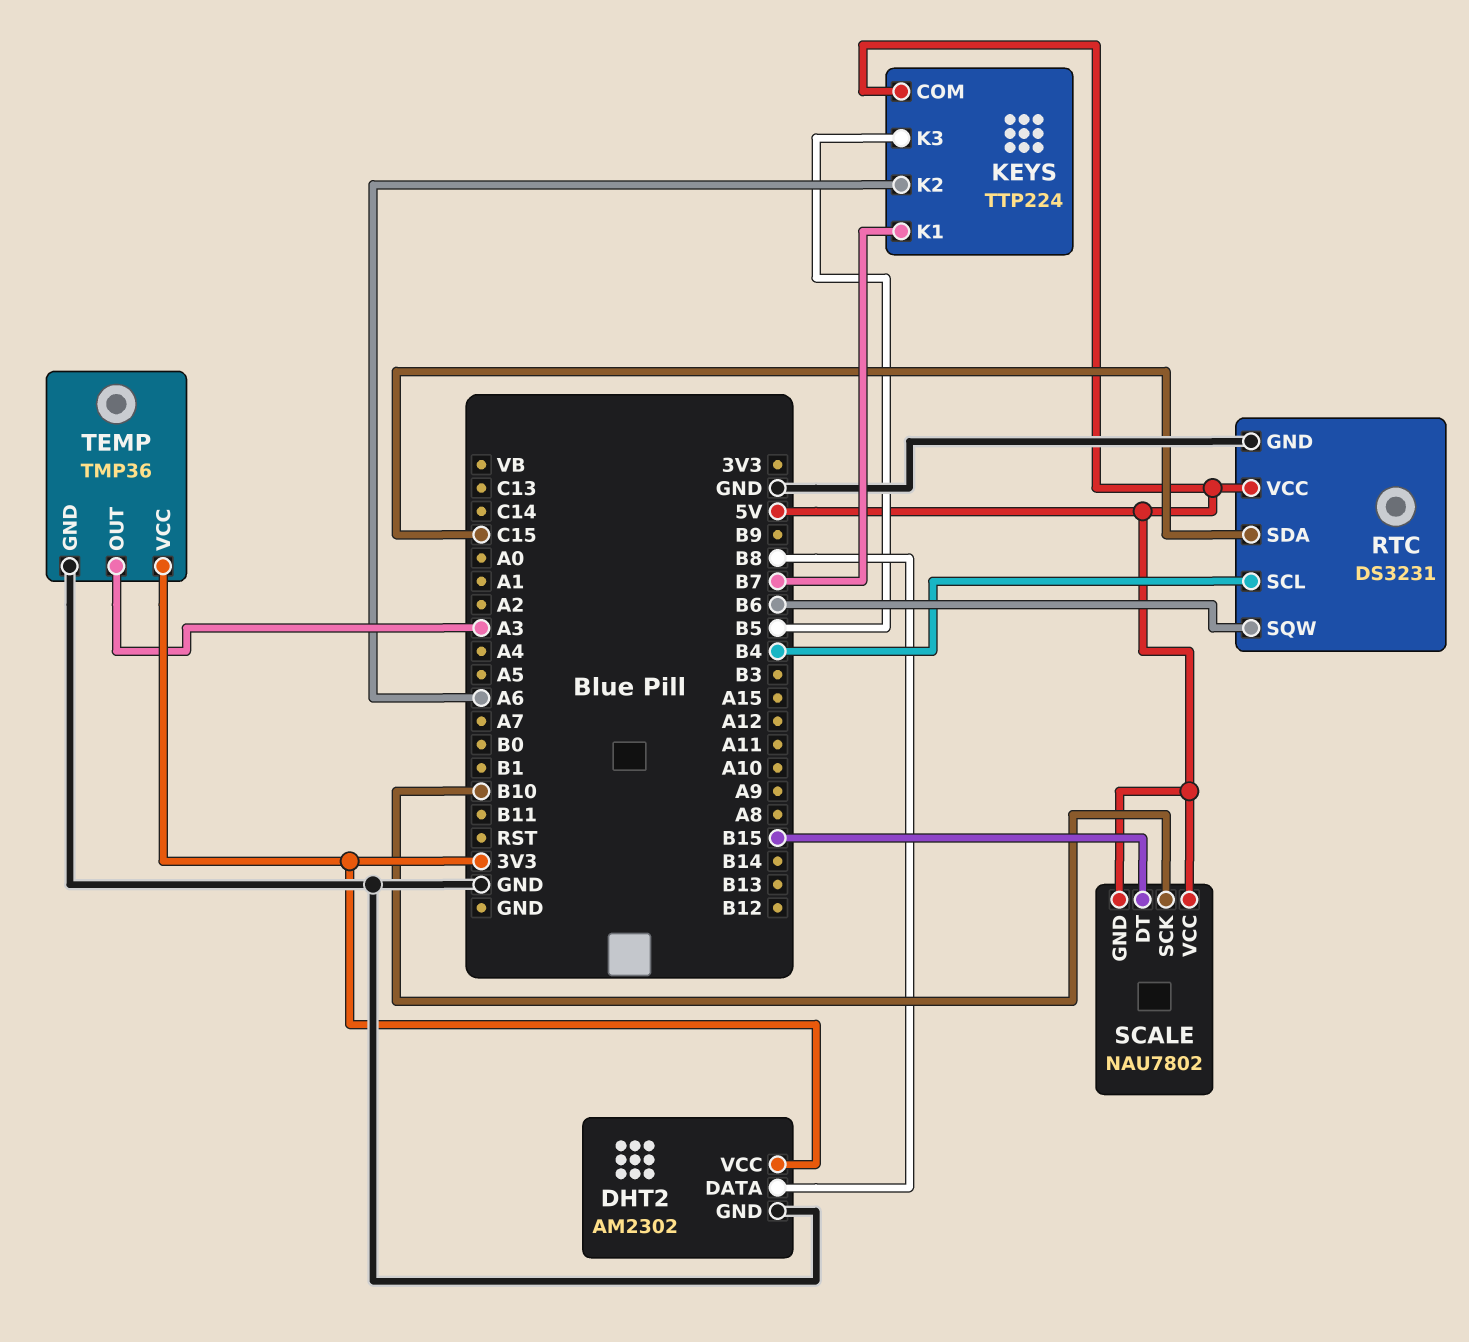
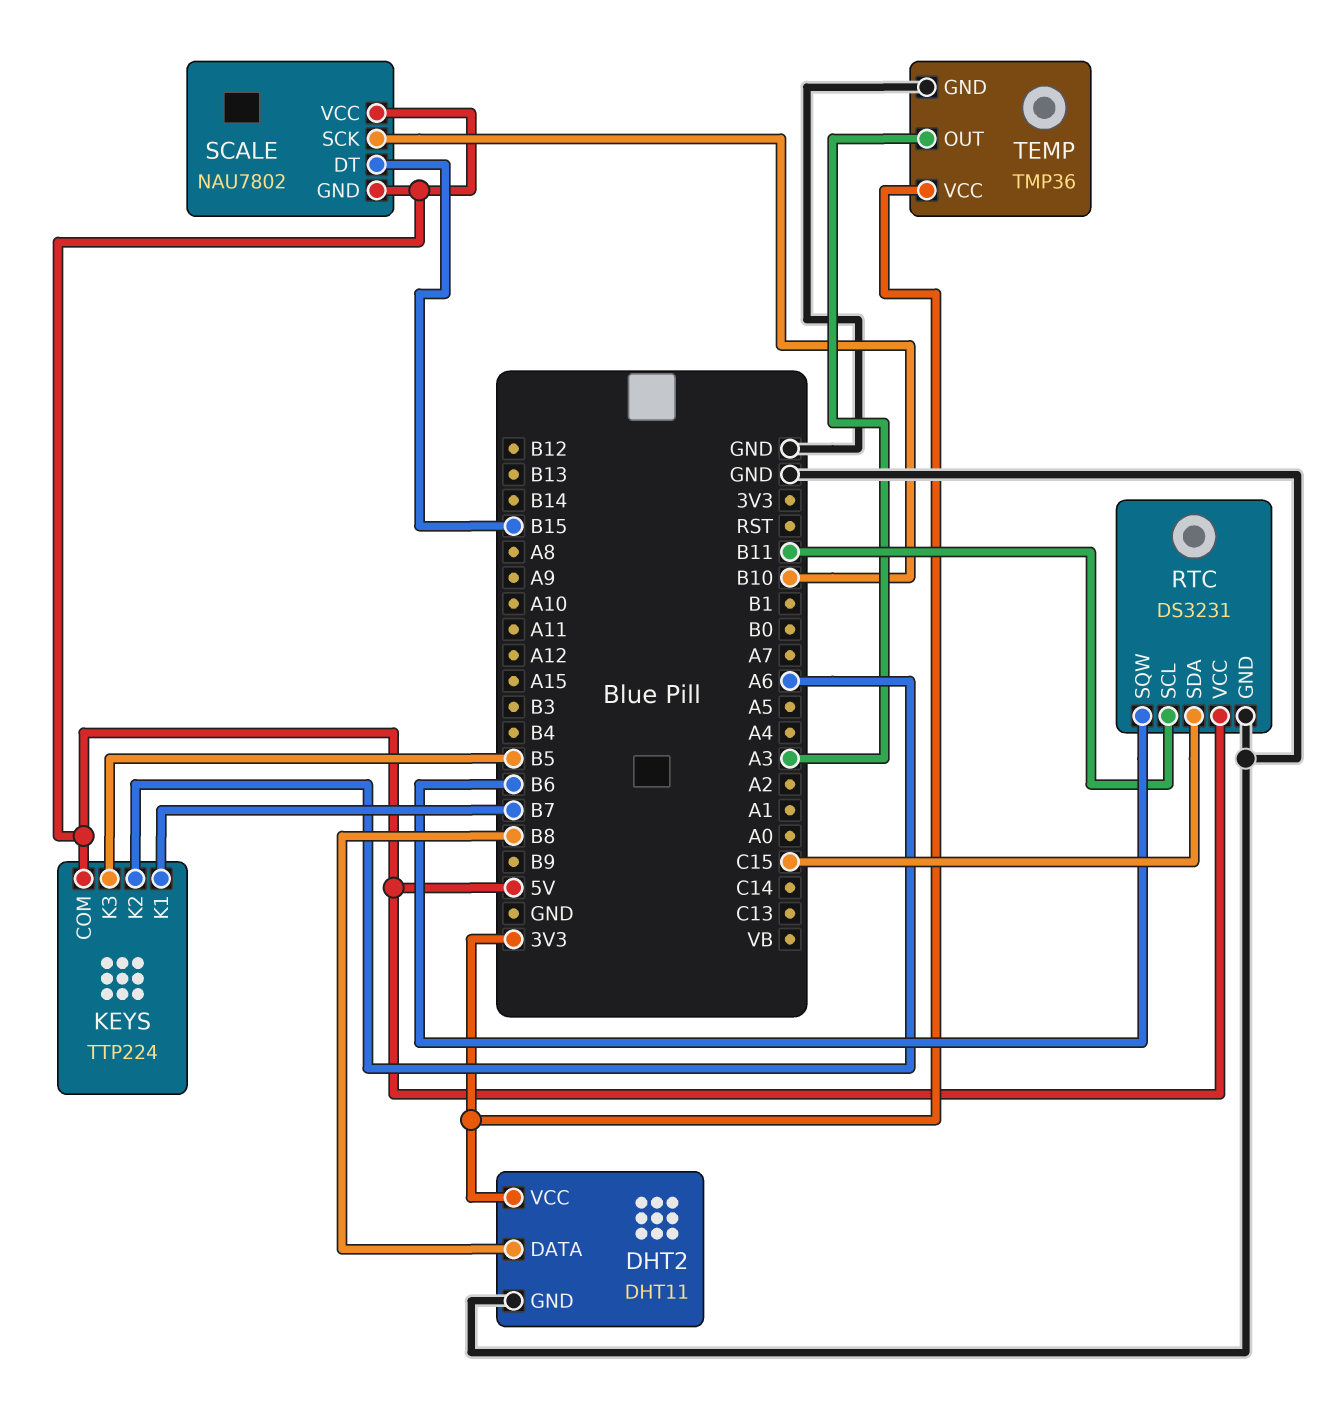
DHT2: AM2302 -> DHT11
RTC pin SCL: B4 -> B11

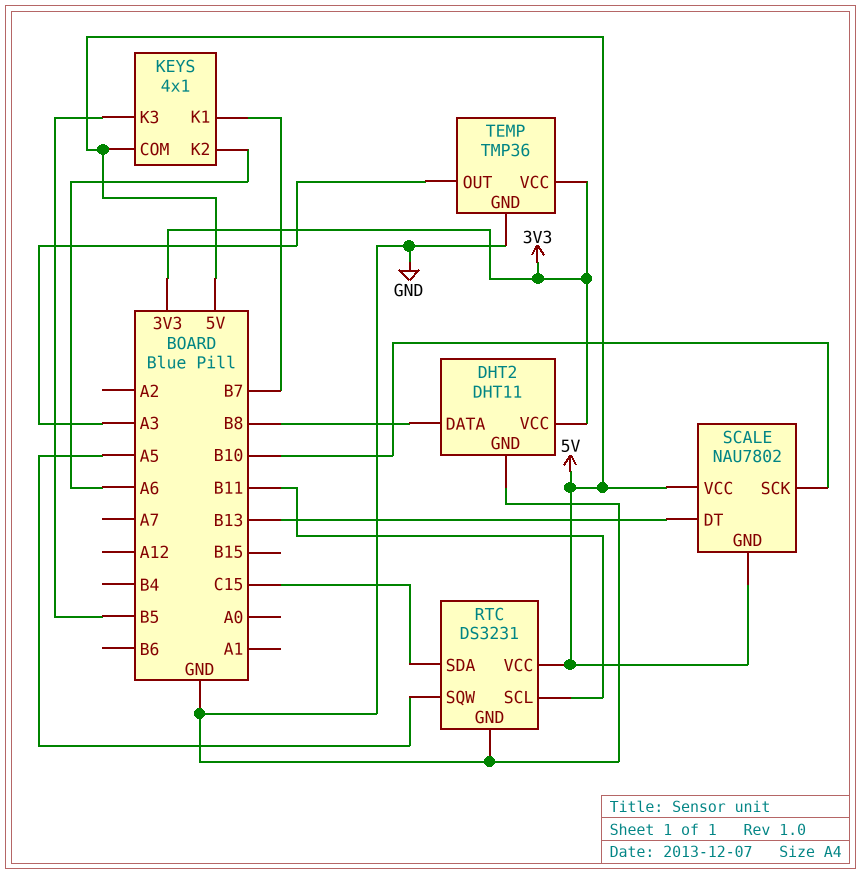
KEYS: TTP224 -> 4x1
RTC pin SQW: B6 -> A5
SCALE pin DT: B15 -> B13

